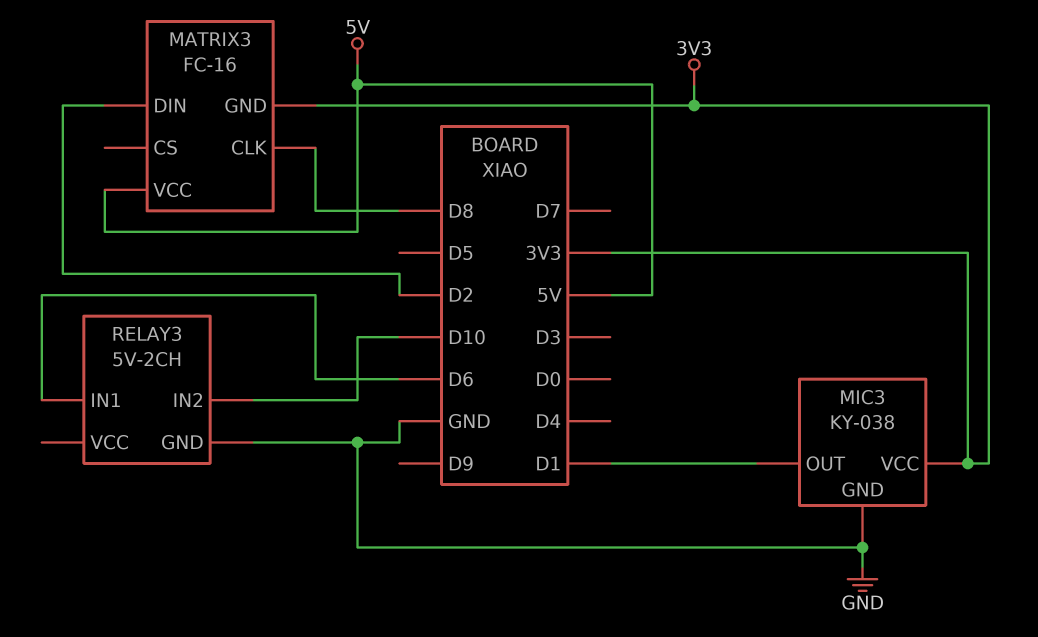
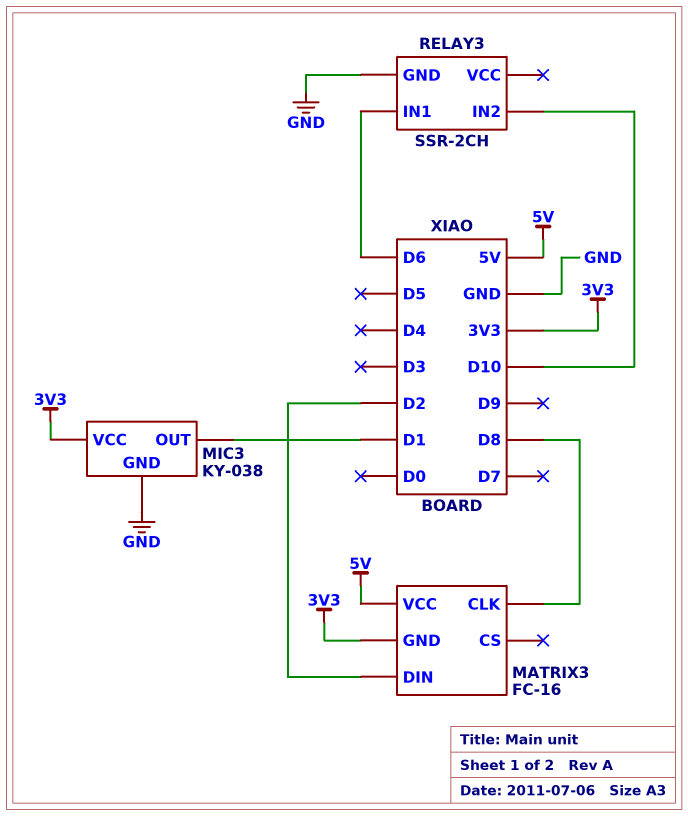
RELAY3: 5V-2CH -> SSR-2CH

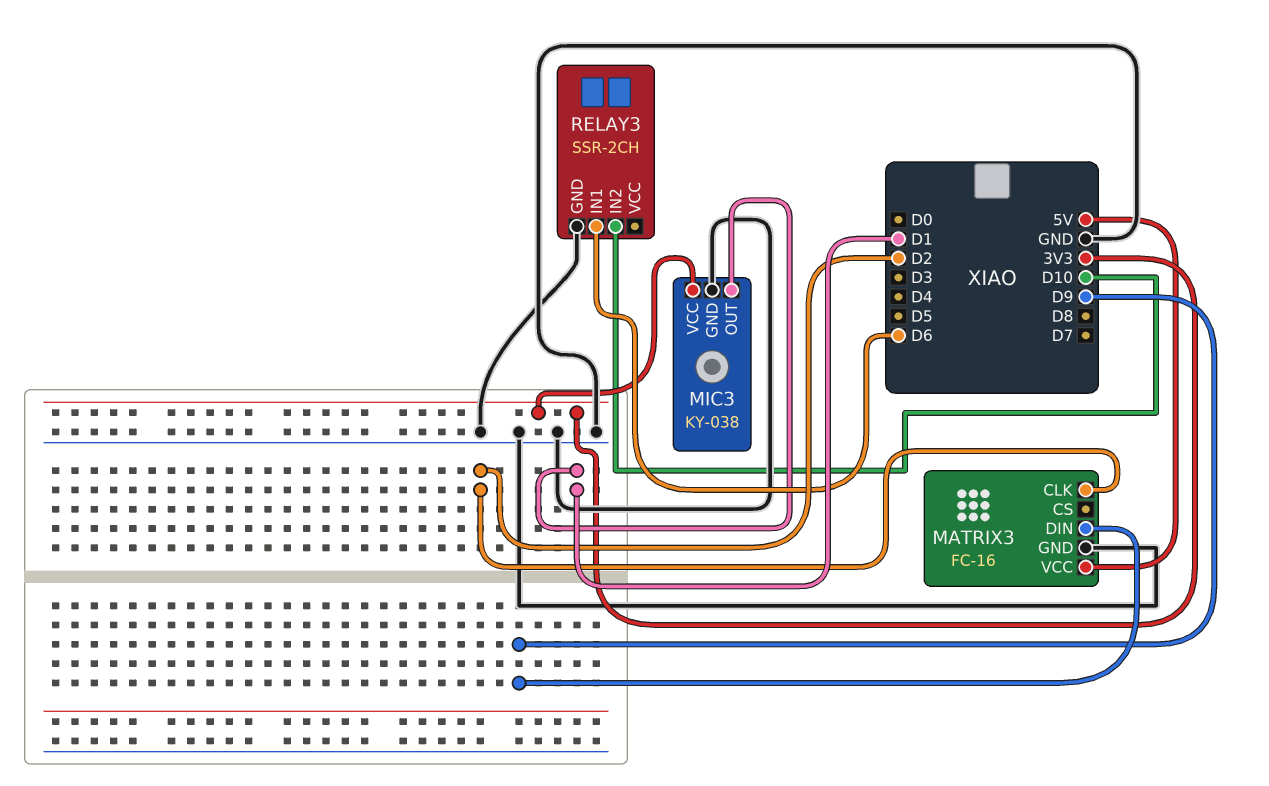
MATRIX3 pin CLK: D8 -> D2
MATRIX3 pin DIN: D2 -> D9
MATRIX3 pin GND: 3V3 -> GND

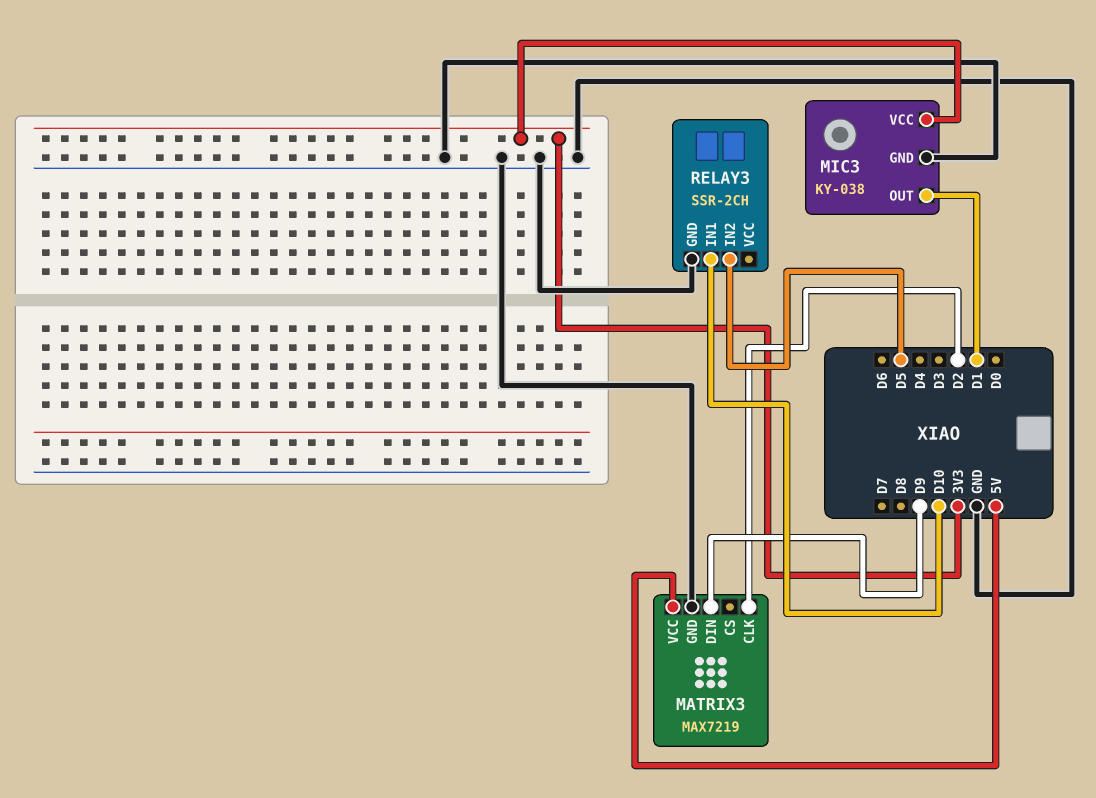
MATRIX3: FC-16 -> MAX7219
RELAY3 pin IN1: D6 -> D10
RELAY3 pin IN2: D10 -> D5

